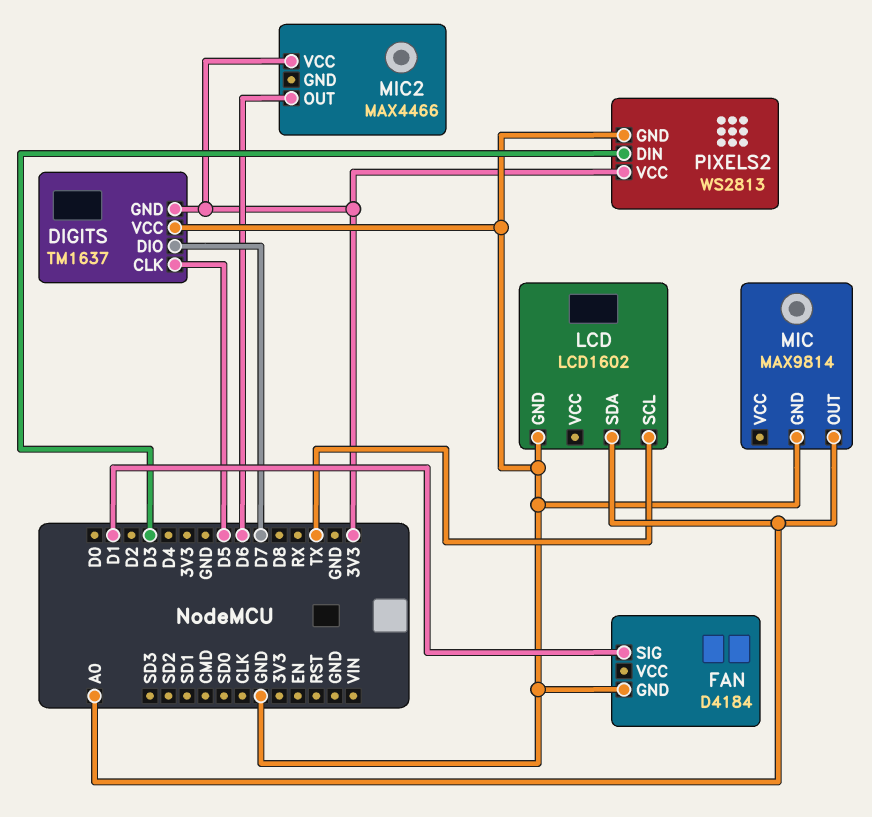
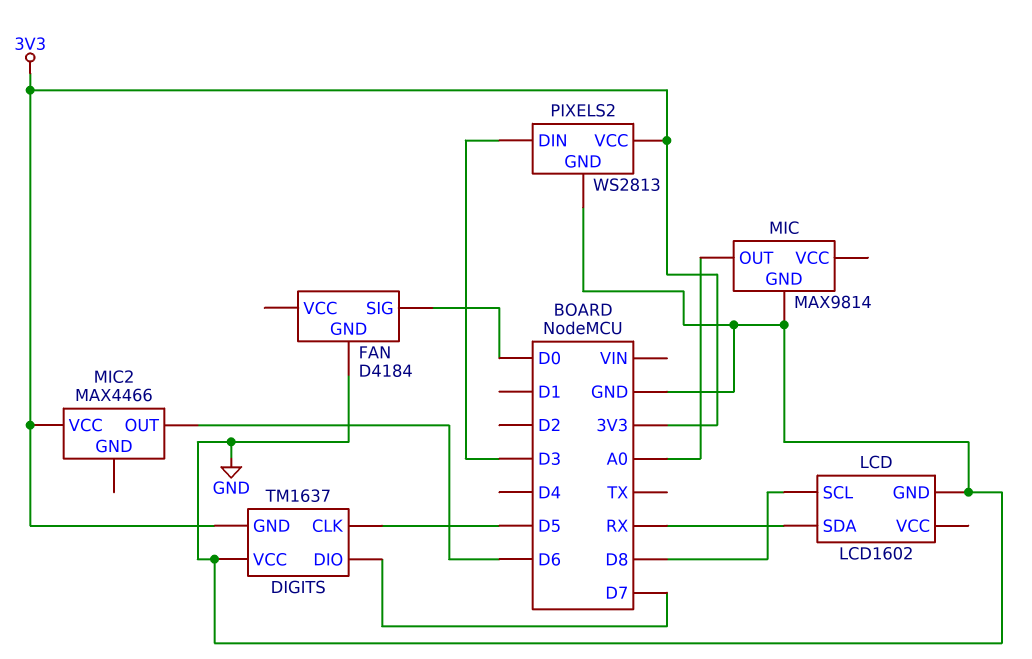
FAN pin SIG: D1 -> D0
LCD pin SCL: TX -> D8
LCD pin SDA: A0 -> RX

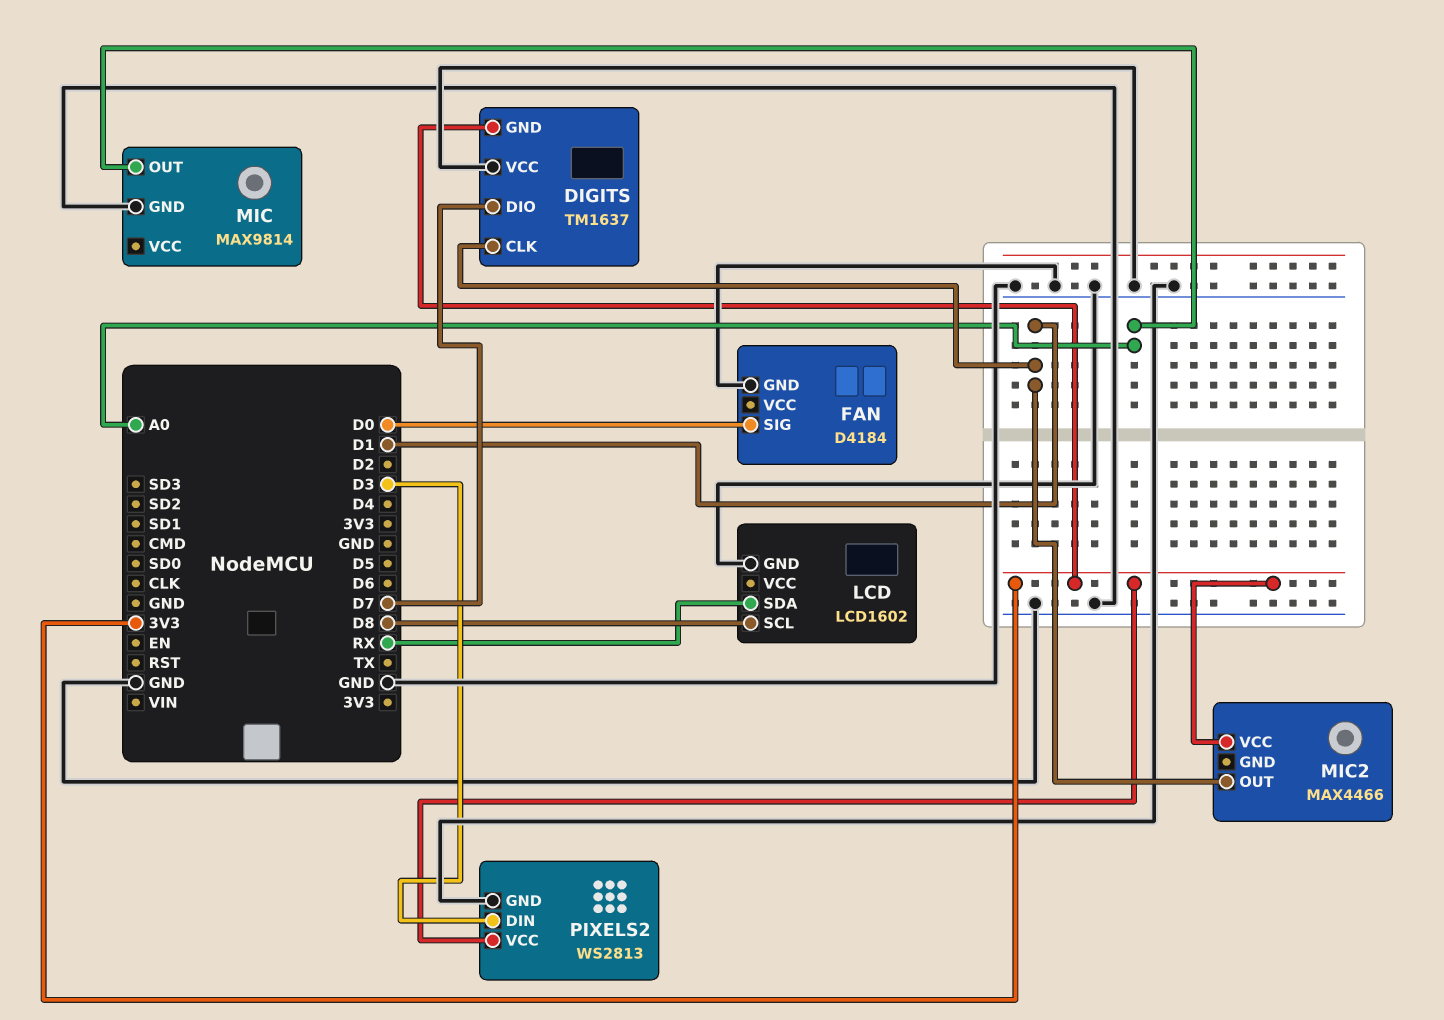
DIGITS pin CLK: D5 -> D1
MIC2 pin OUT: D6 -> D1

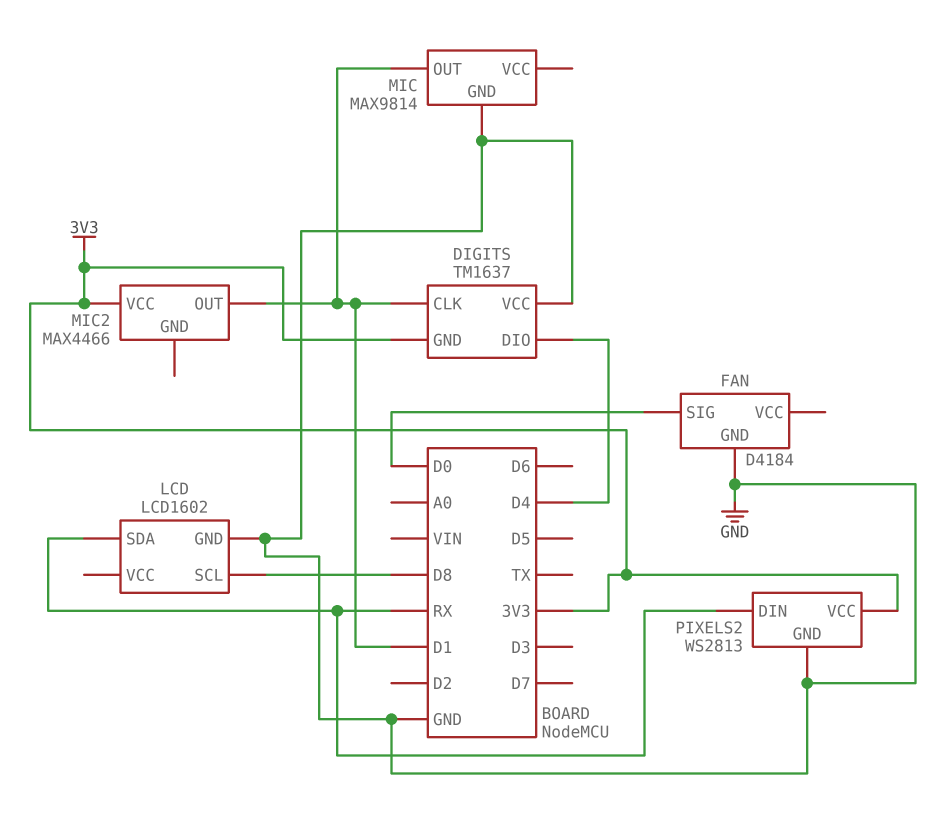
DIGITS pin DIO: D7 -> D4
MIC pin OUT: A0 -> D1
PIXELS2 pin DIN: D3 -> RX

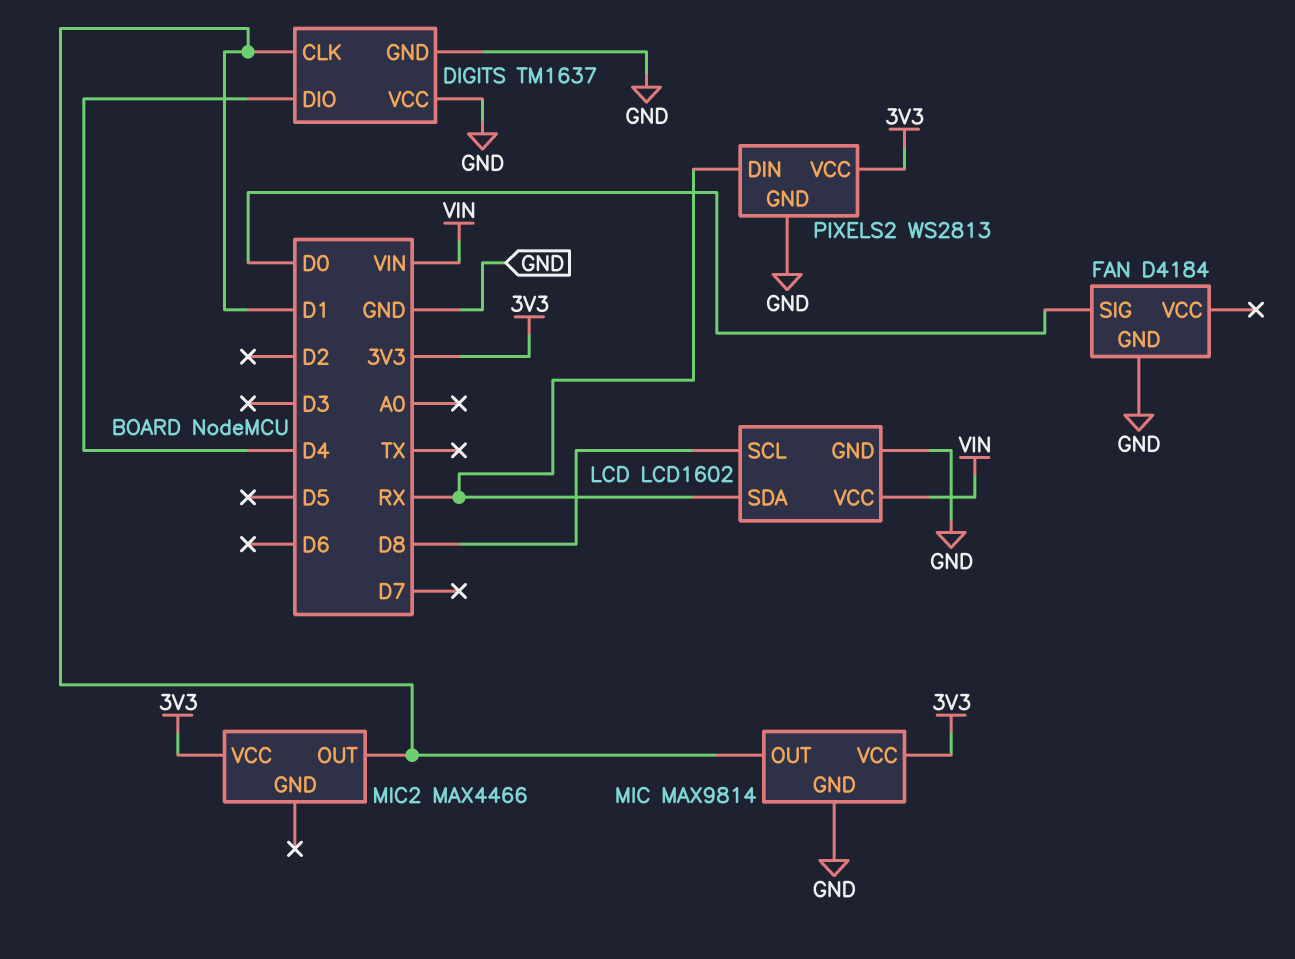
DIGITS pin GND: 3V3 -> GND
LCD pin VCC: none -> VIN
MIC pin VCC: none -> 3V3

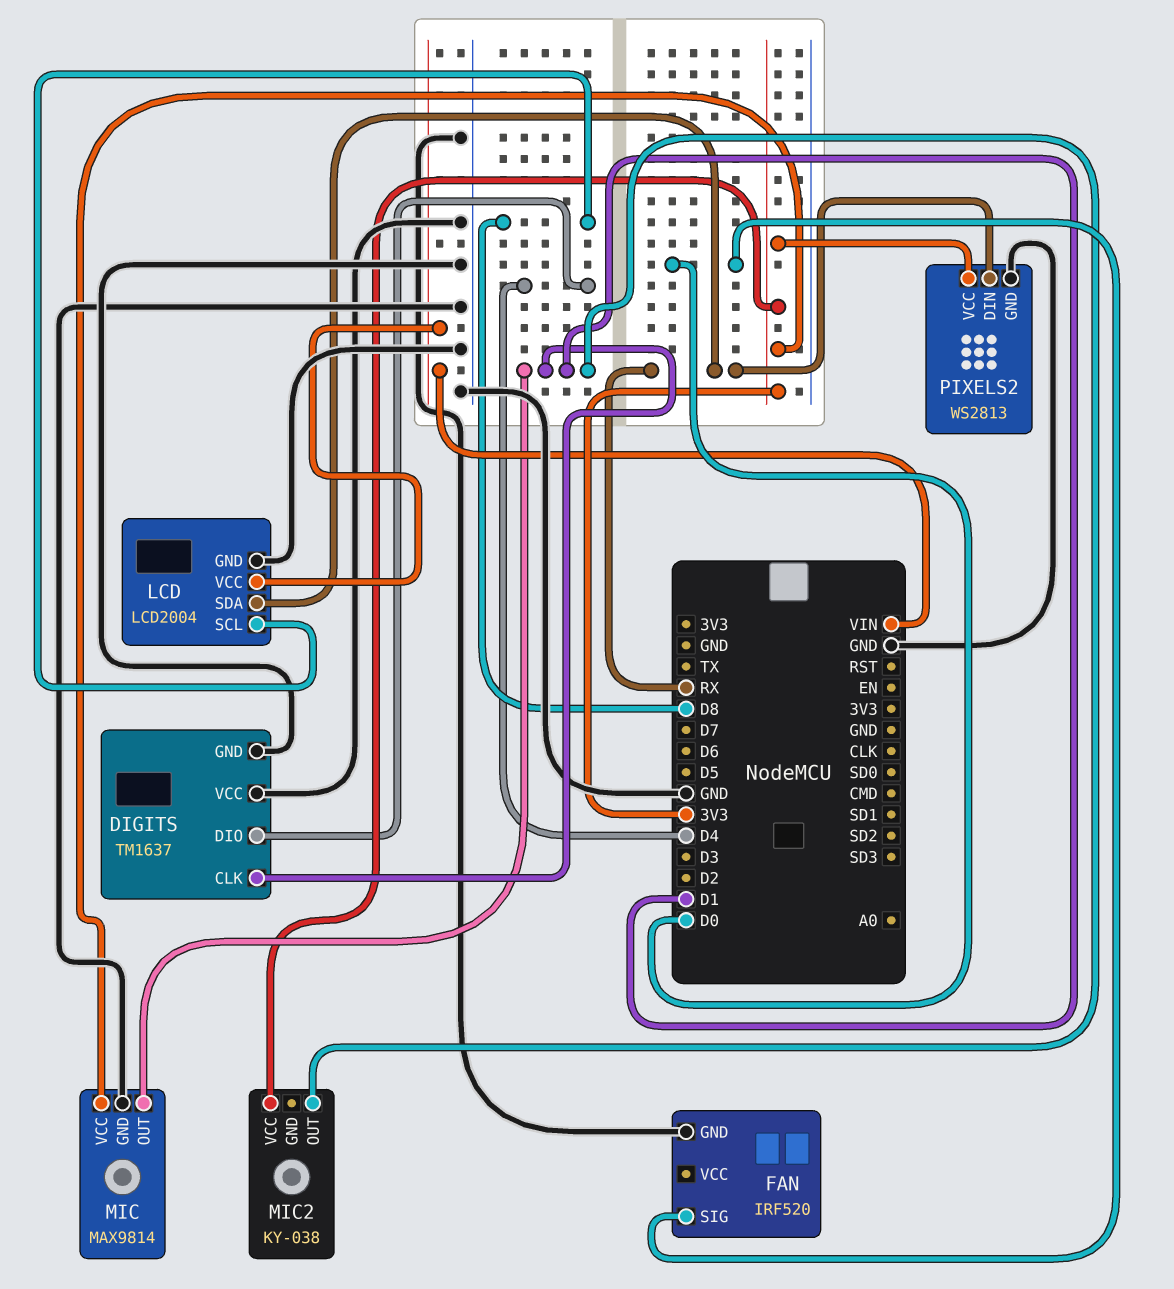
FAN: D4184 -> IRF520
LCD: LCD1602 -> LCD2004
MIC2: MAX4466 -> KY-038

